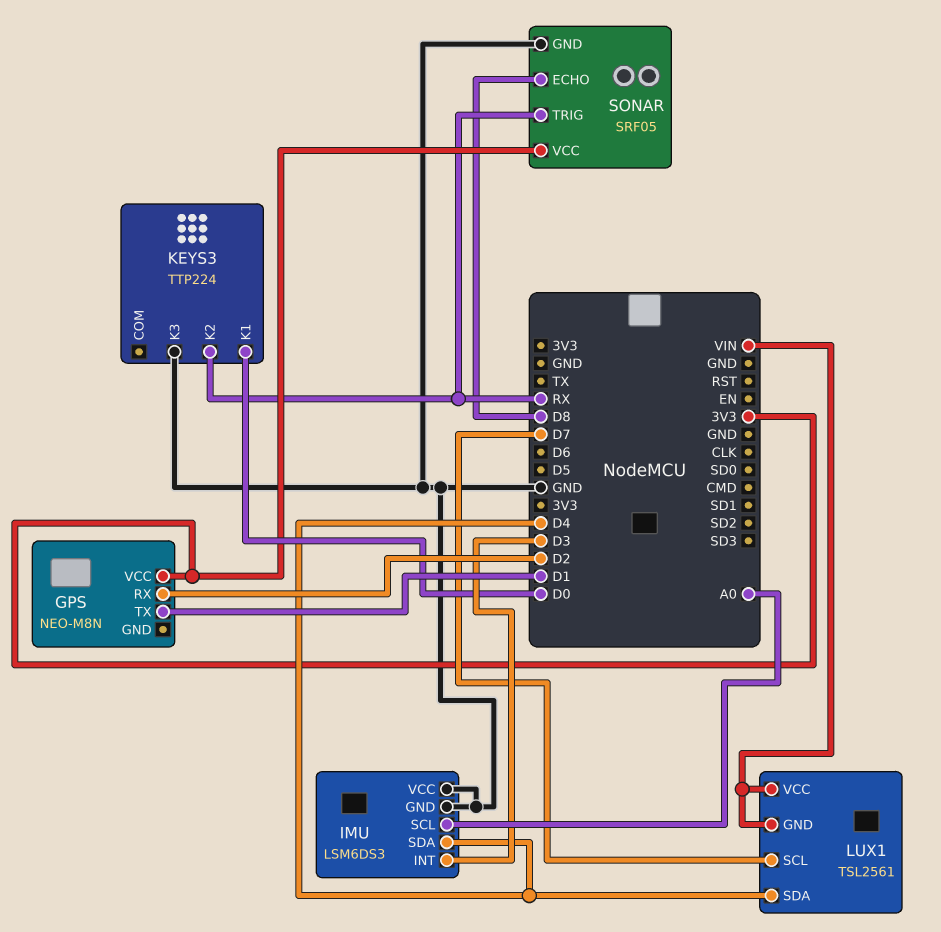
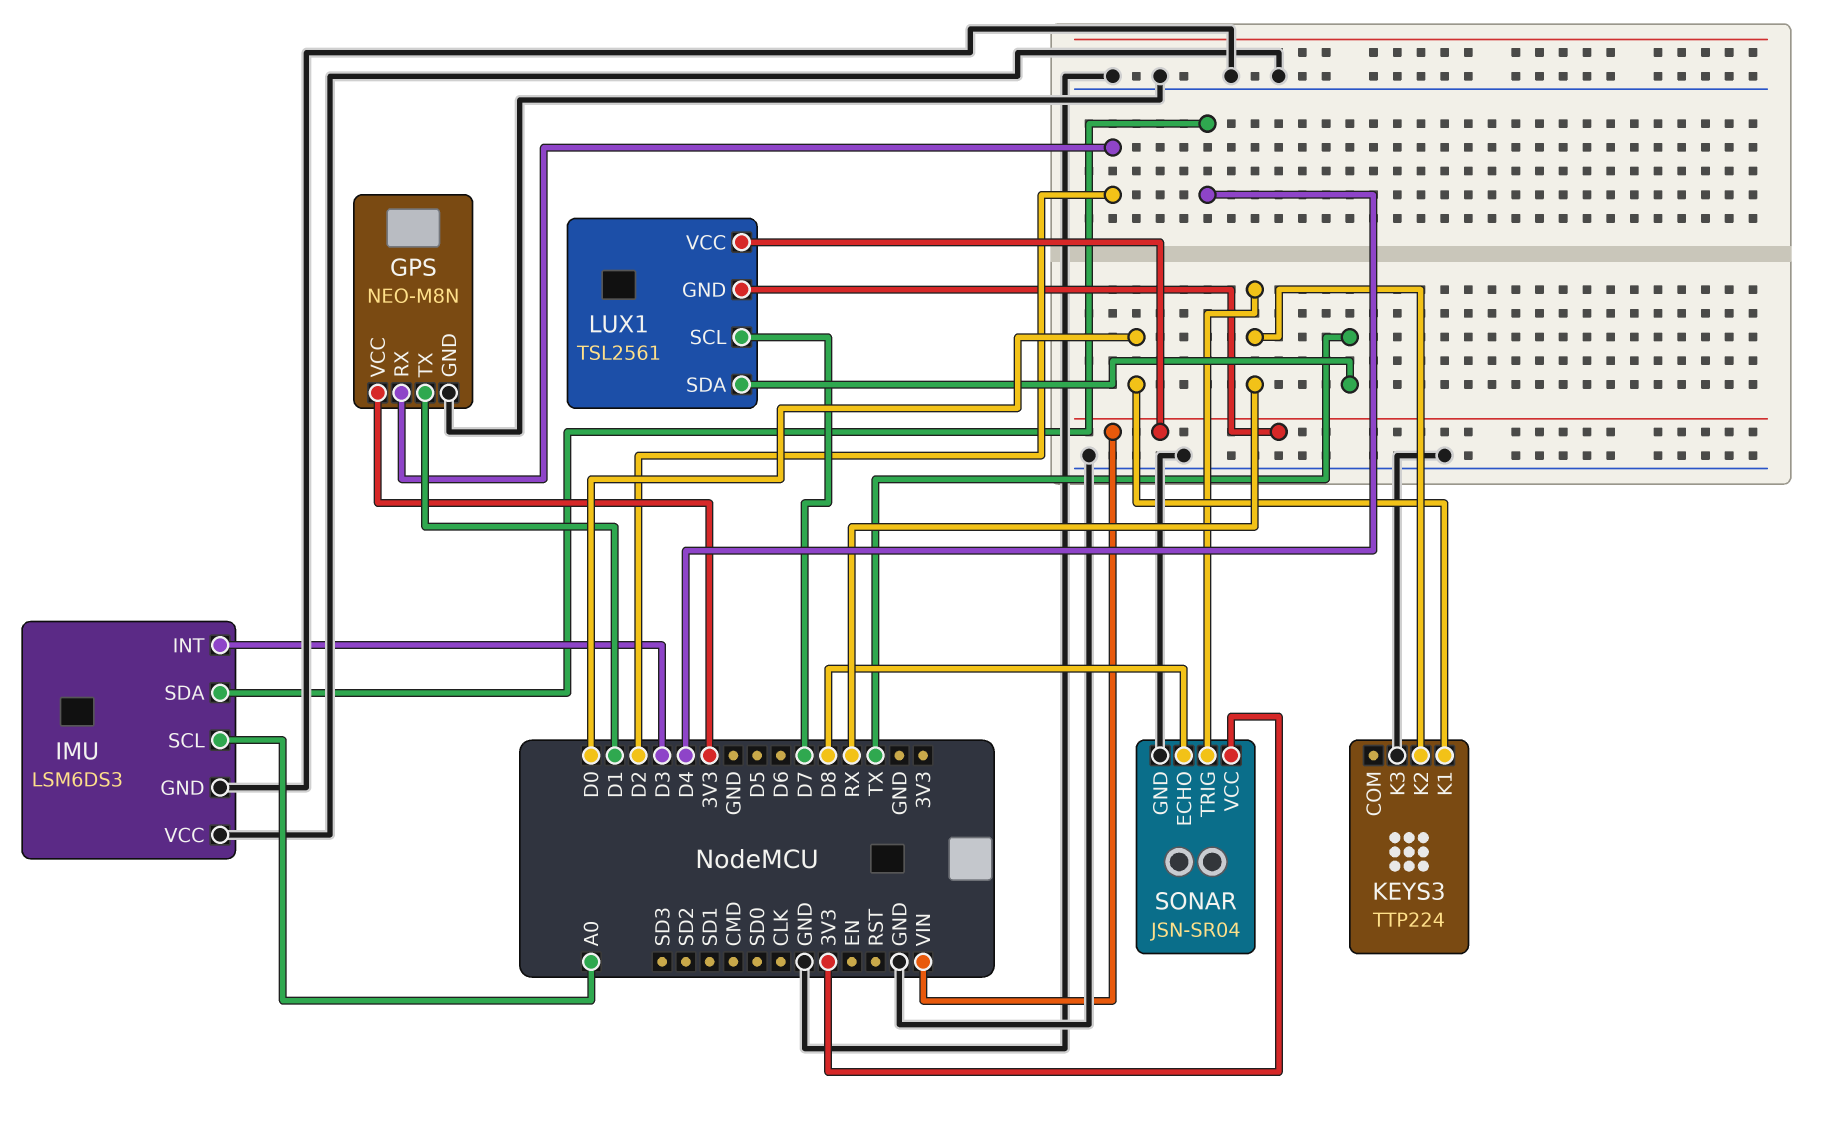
GPS pin GND: none -> GND
LUX1 pin SDA: D4 -> TX
SONAR: SRF05 -> JSN-SR04

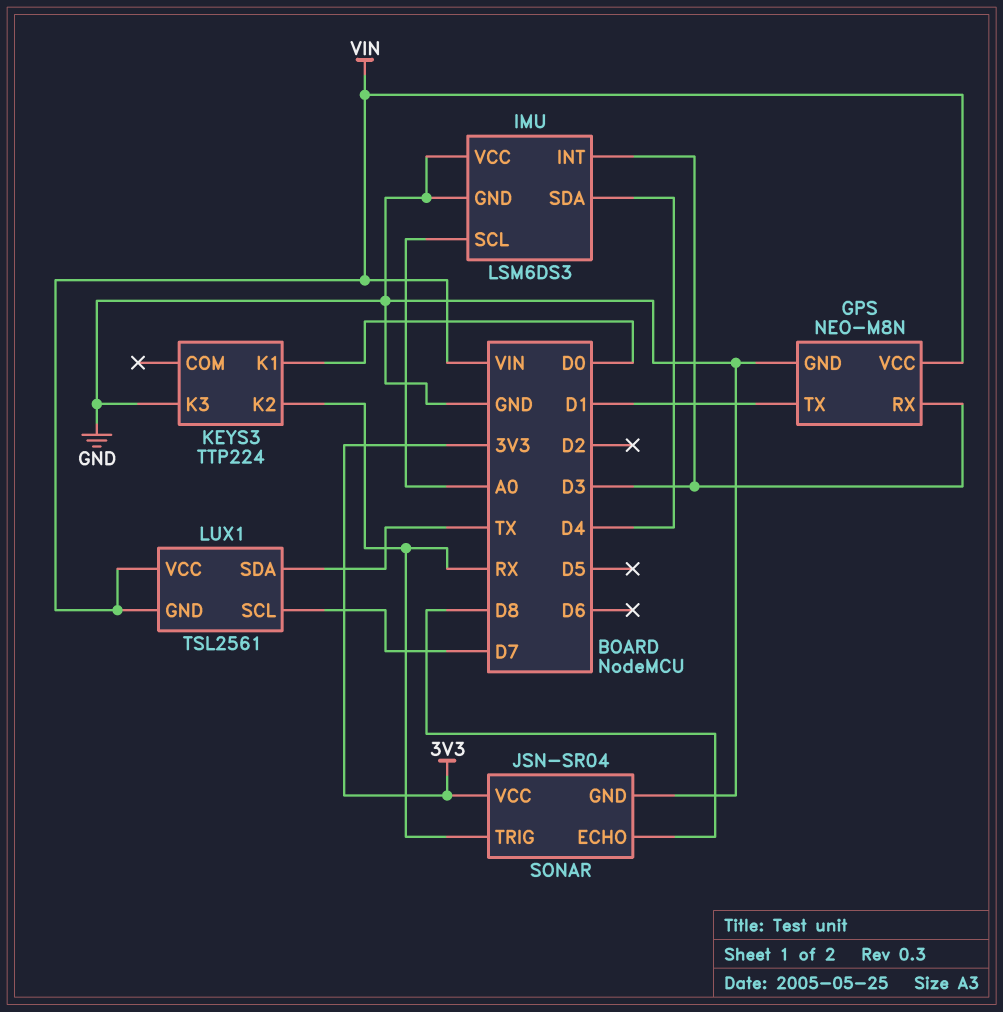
GPS pin RX: D2 -> D3
GPS pin VCC: 3V3 -> VIN

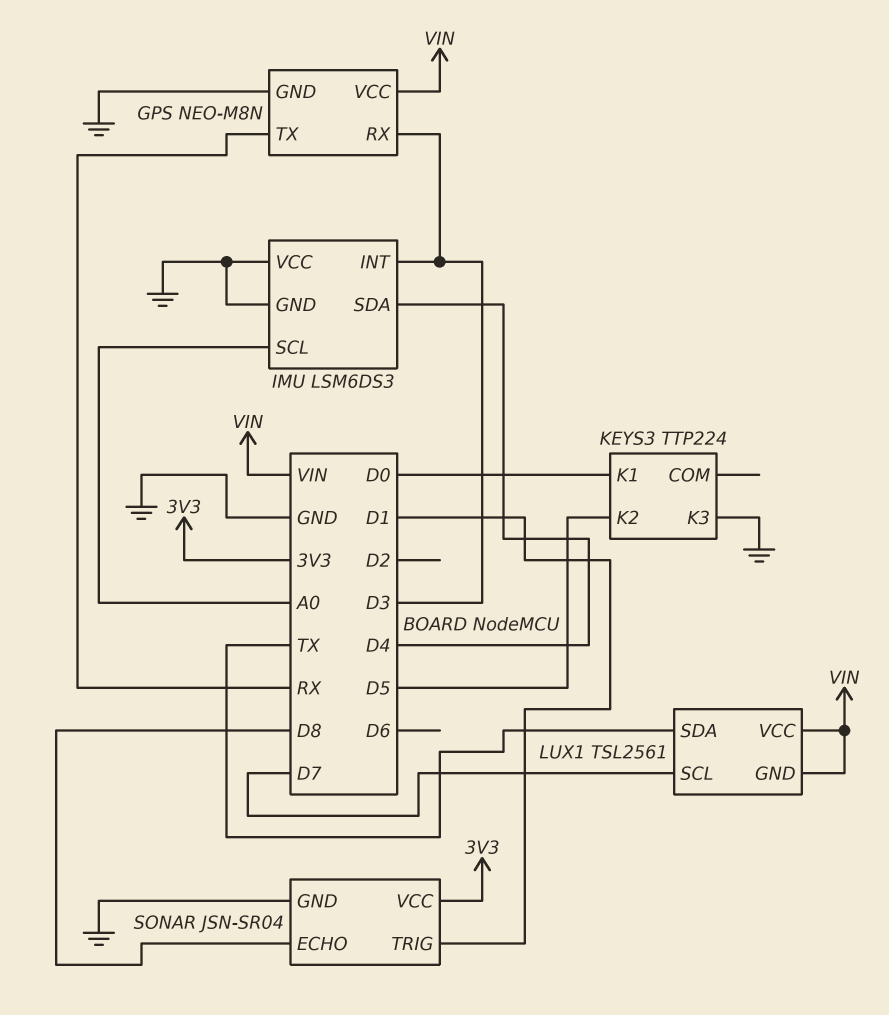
GPS pin TX: D1 -> RX
KEYS3 pin K2: RX -> D5
SONAR pin TRIG: RX -> D1

